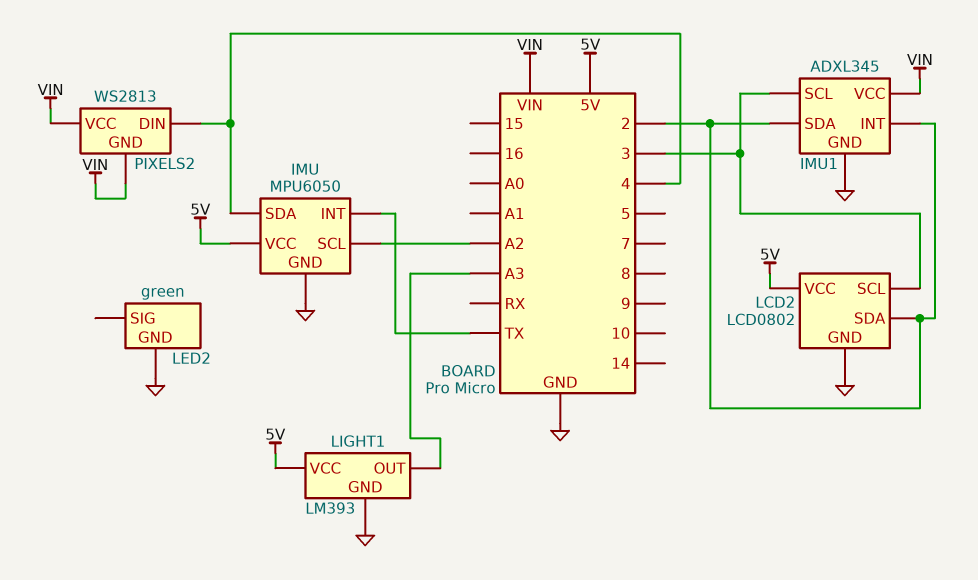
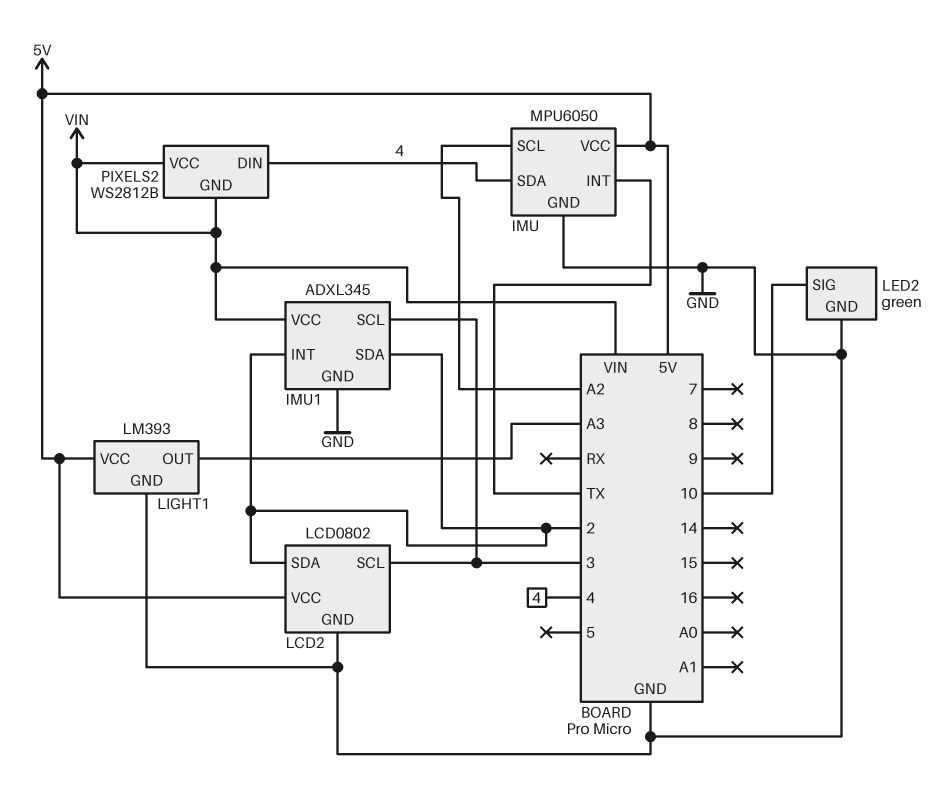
LED2 pin SIG: none -> 10
PIXELS2: WS2813 -> WS2812B

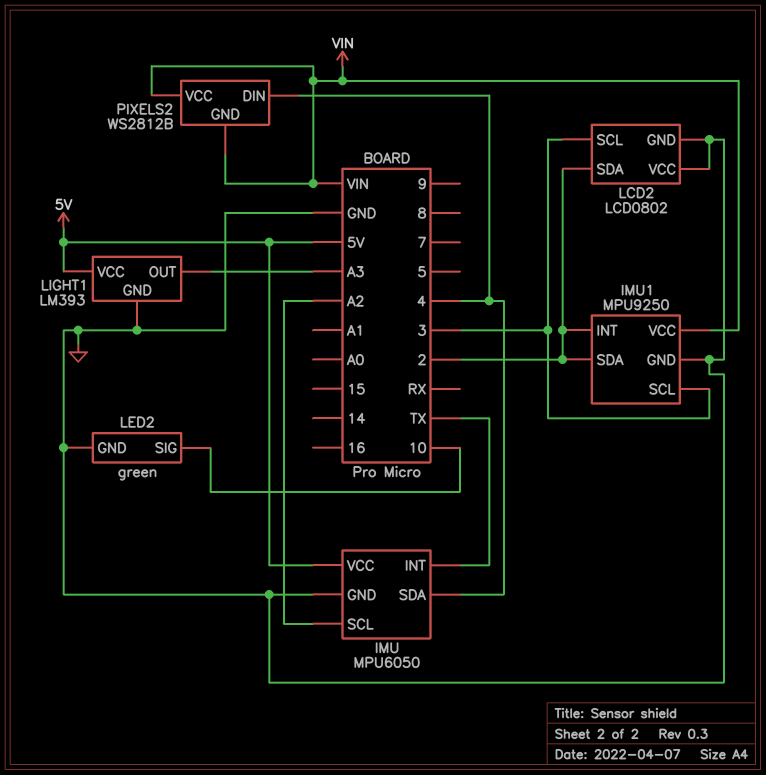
IMU1: ADXL345 -> MPU9250
LCD2 pin VCC: 5V -> GND

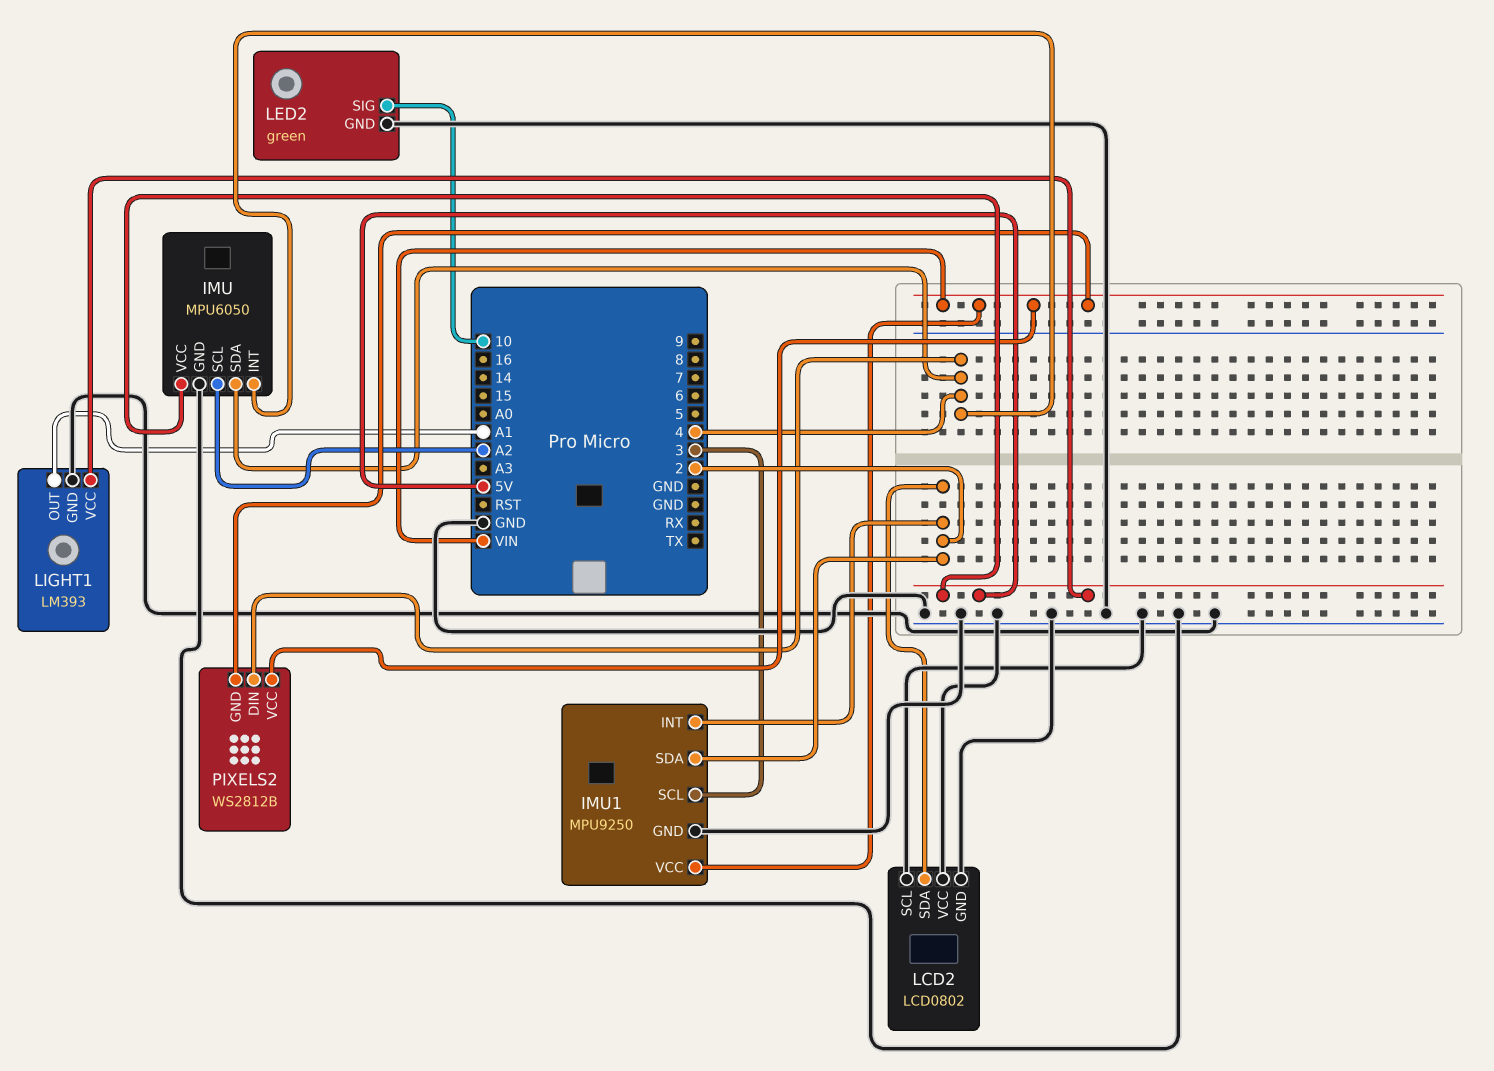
IMU pin INT: TX -> 4
LCD2 pin SCL: 3 -> GND
LIGHT1 pin OUT: A3 -> A1

